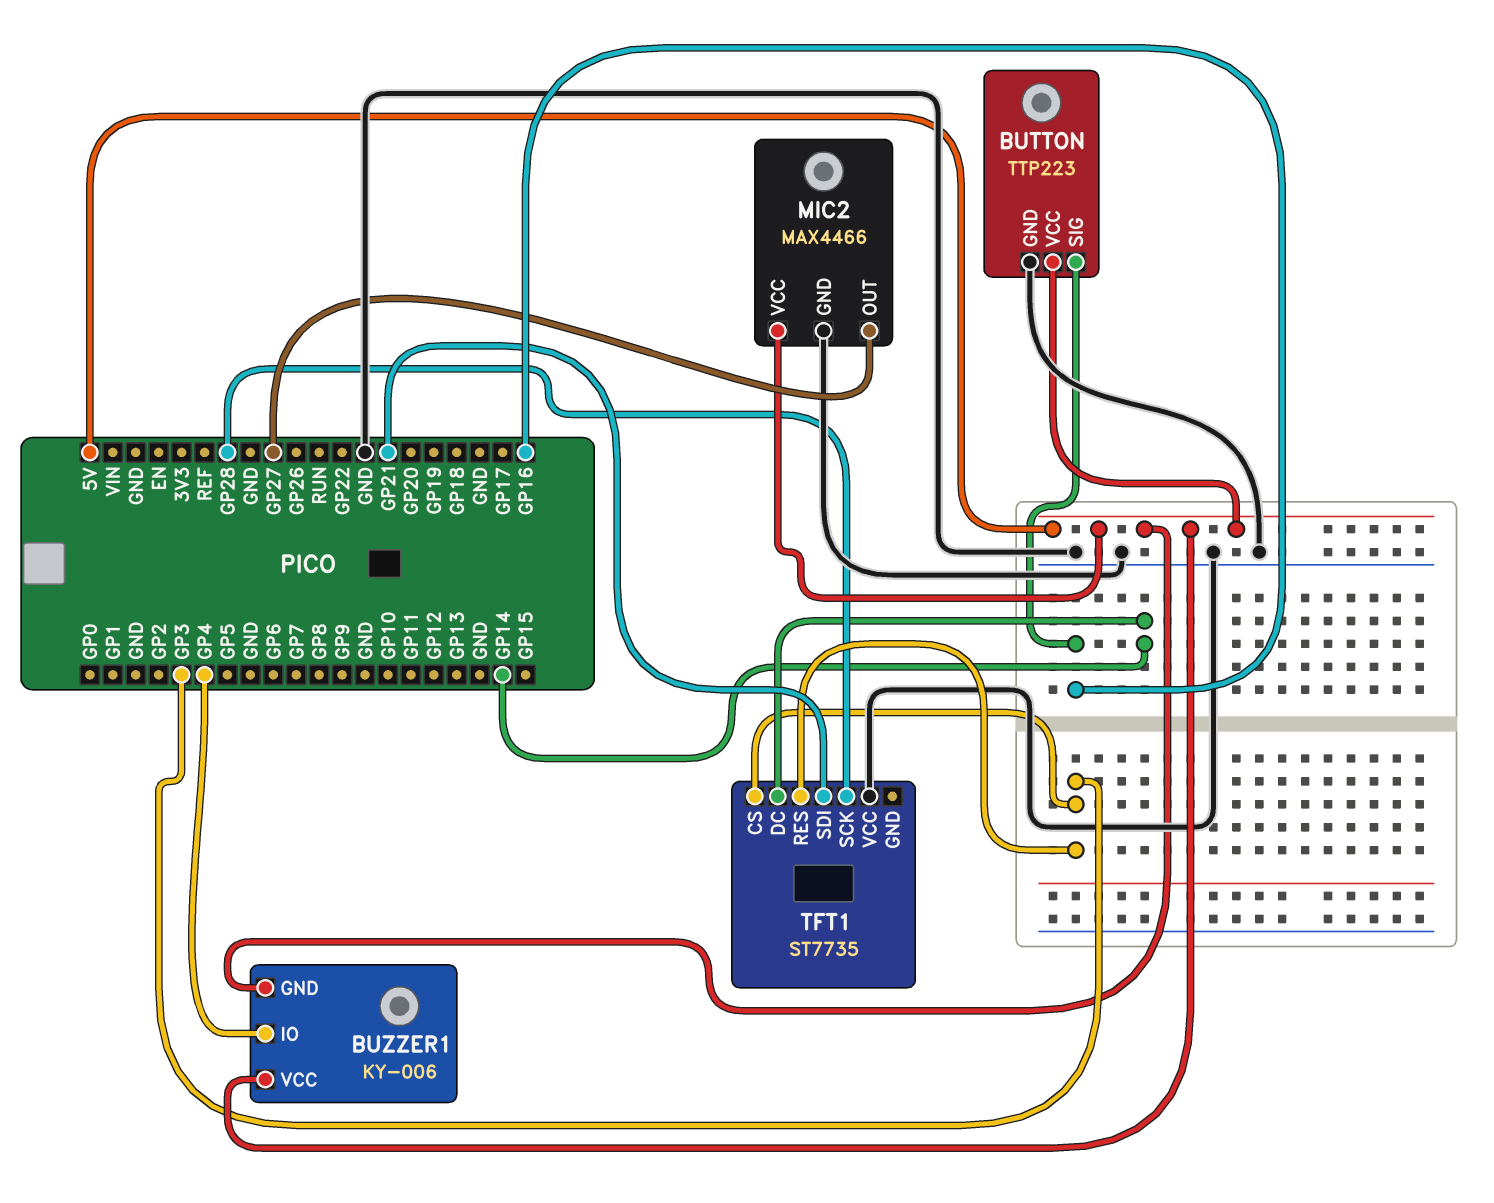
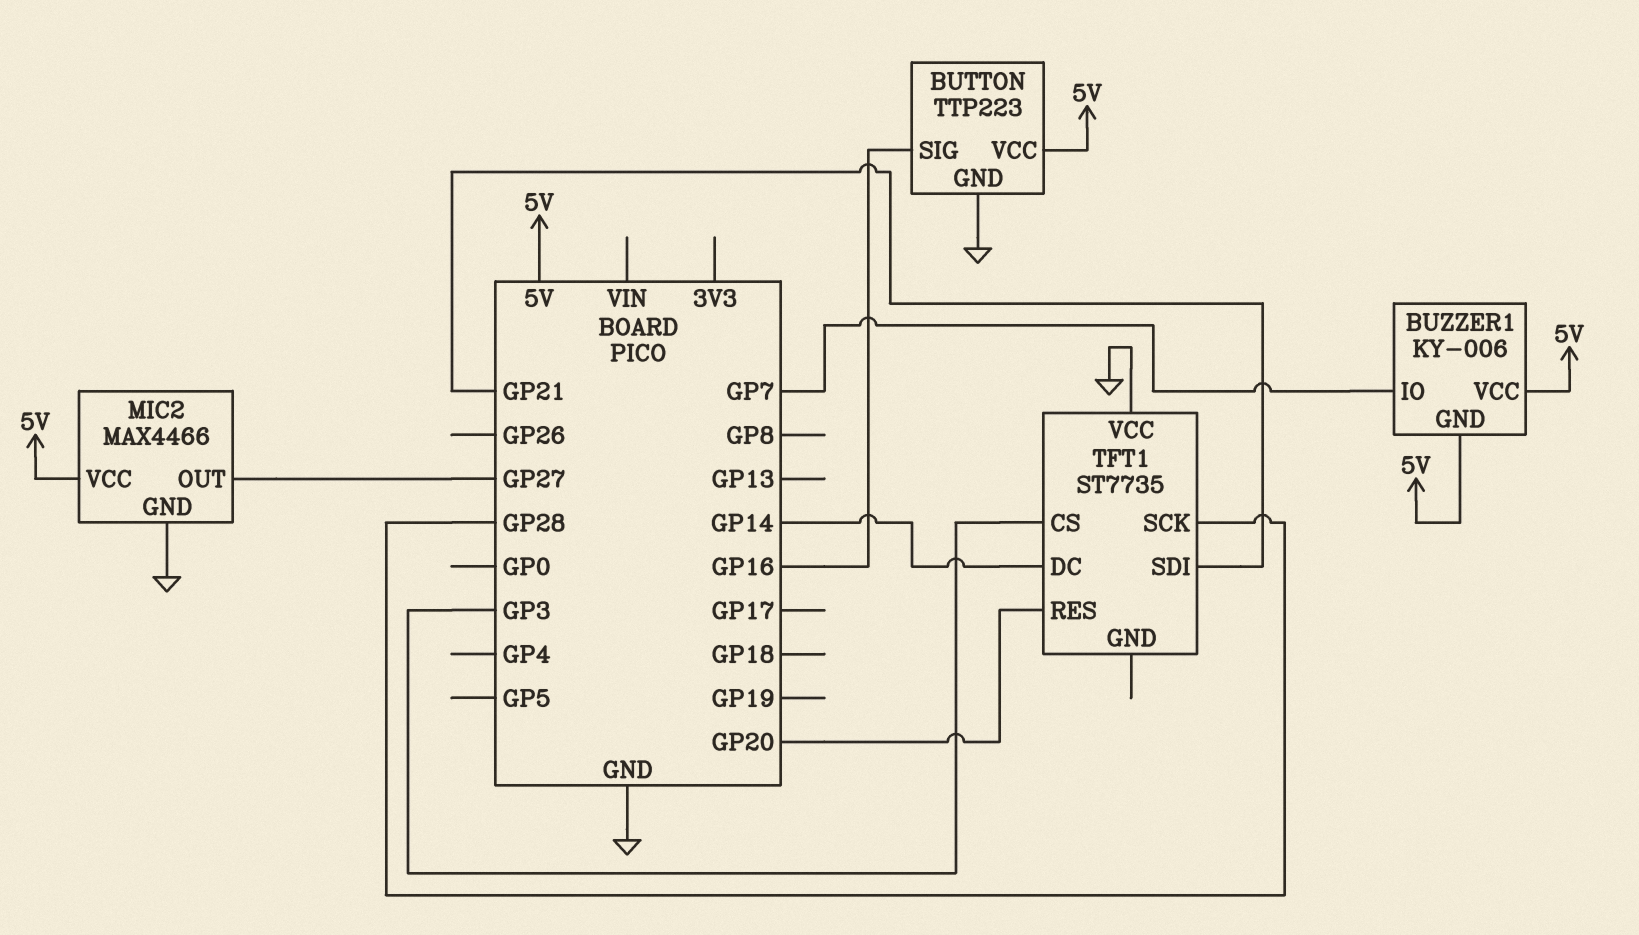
BUZZER1 pin IO: GP4 -> GP7
TFT1 pin RES: GP3 -> GP20

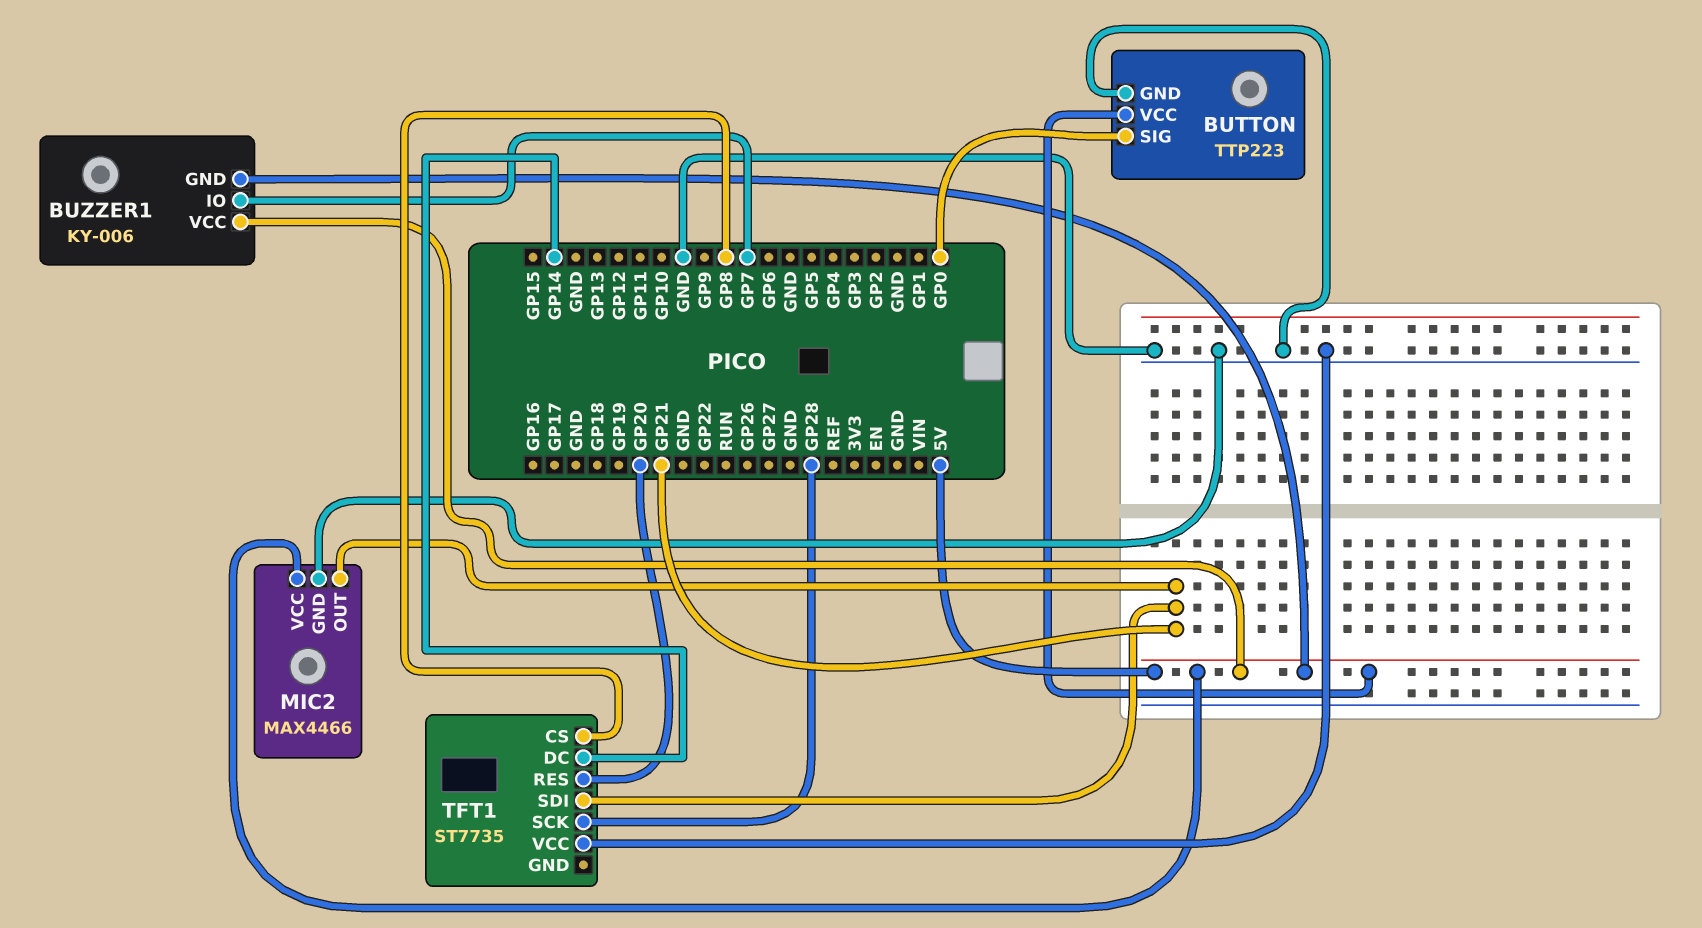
BUTTON pin SIG: GP16 -> GP0
MIC2 pin OUT: GP27 -> GP21
TFT1 pin CS: GP3 -> GP8

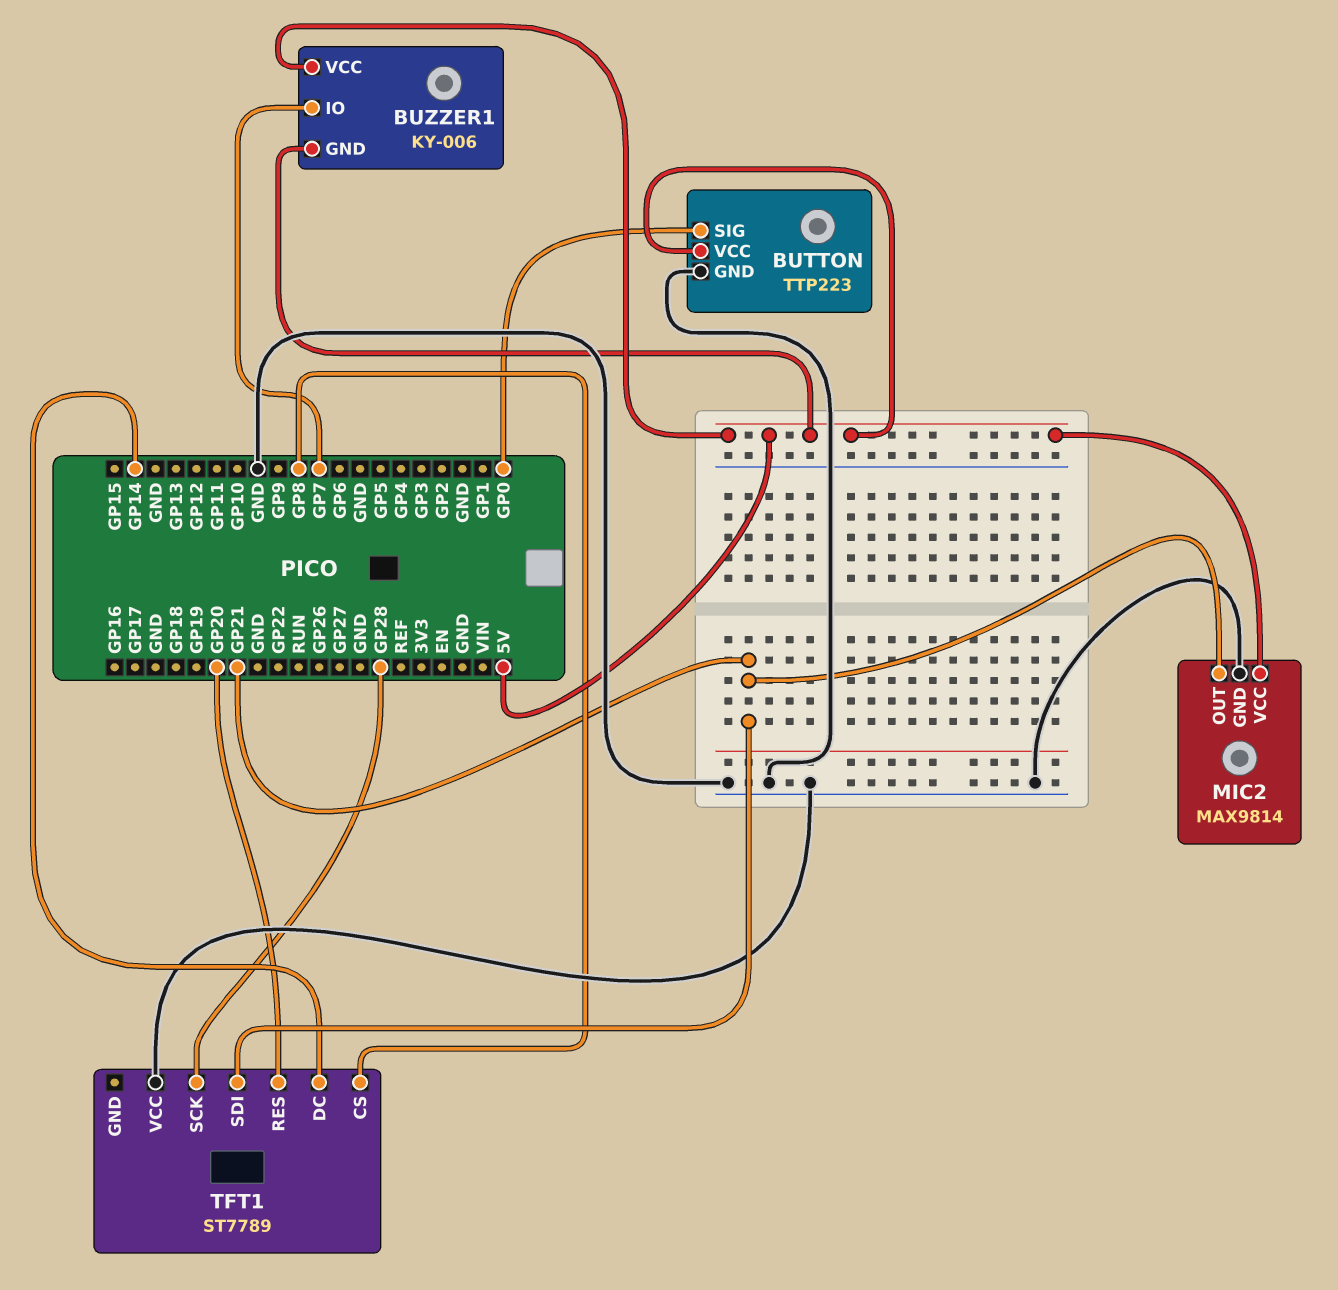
MIC2: MAX4466 -> MAX9814
TFT1: ST7735 -> ST7789

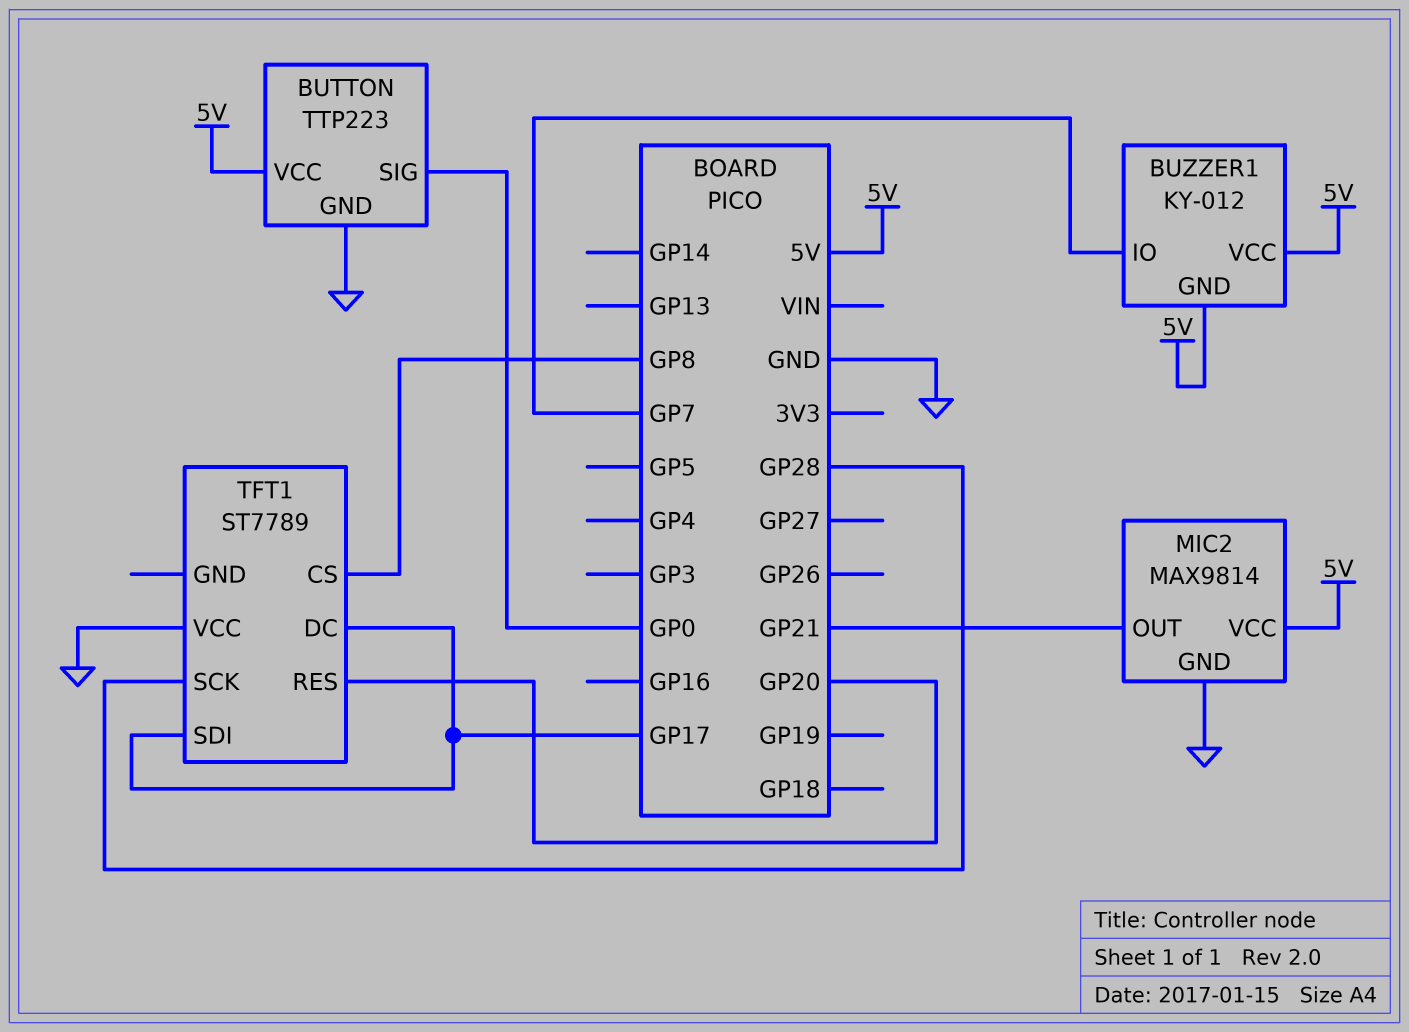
BUZZER1: KY-006 -> KY-012
TFT1 pin DC: GP14 -> GP17
TFT1 pin SDI: GP21 -> GP17

